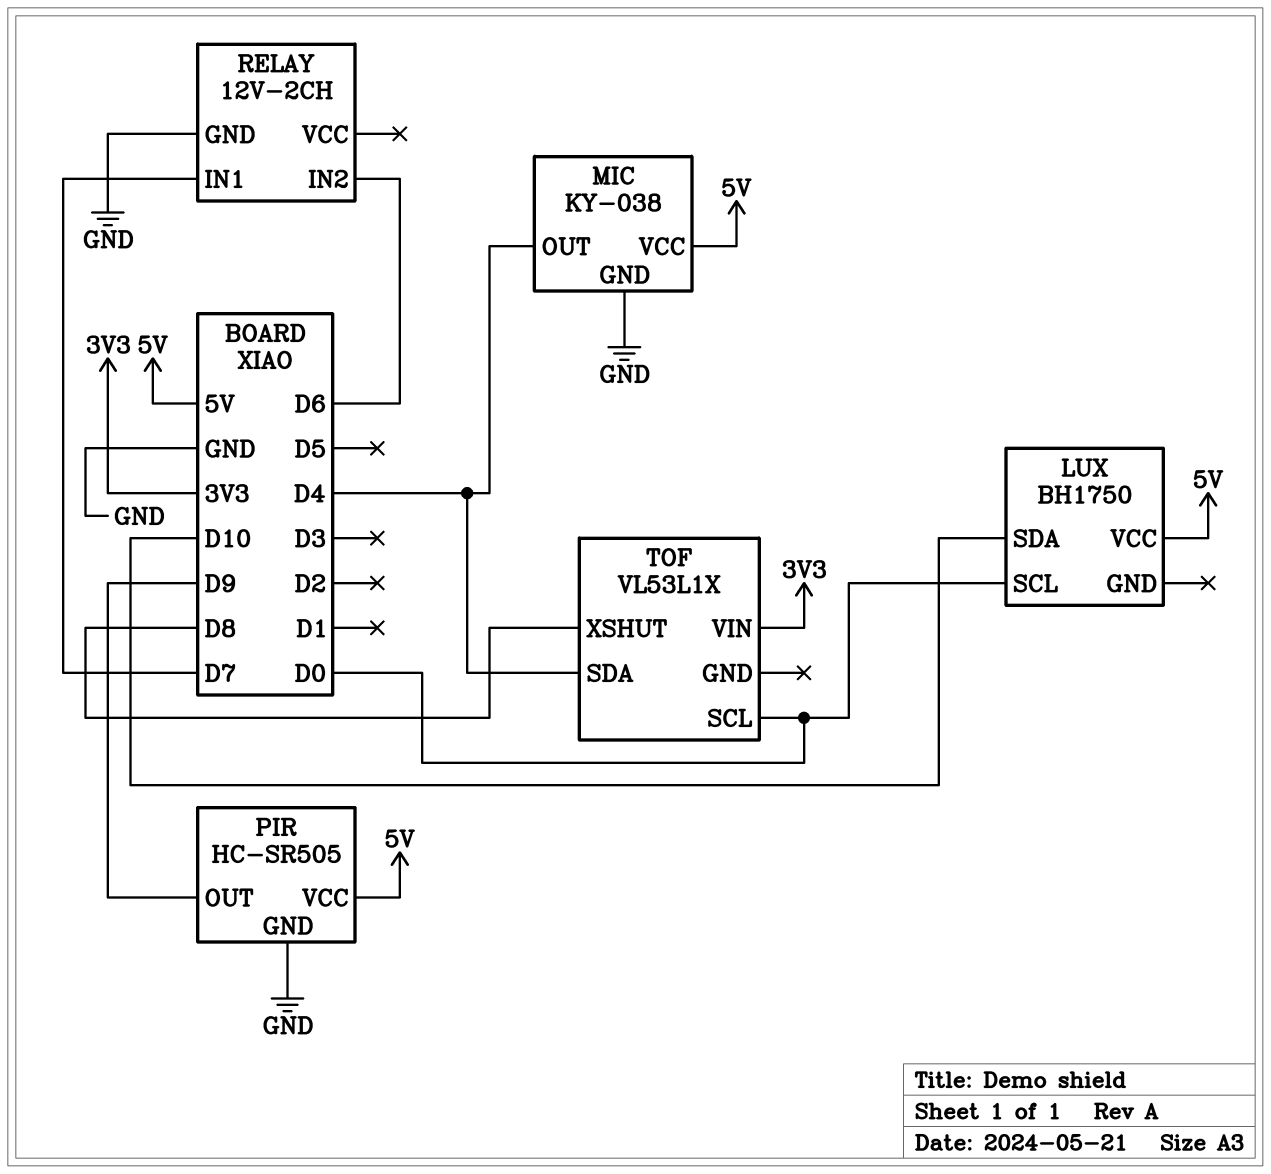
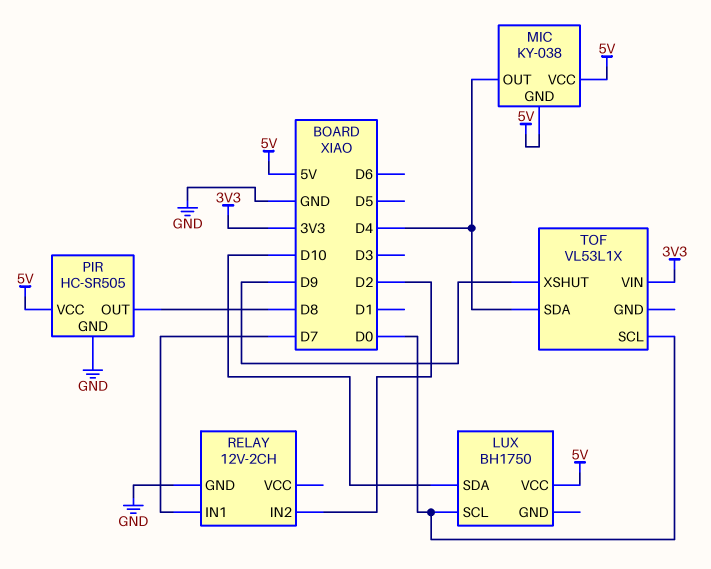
MIC pin GND: GND -> 5V
PIR pin OUT: D9 -> D8
RELAY pin IN2: D6 -> D2
TOF pin XSHUT: D8 -> D9

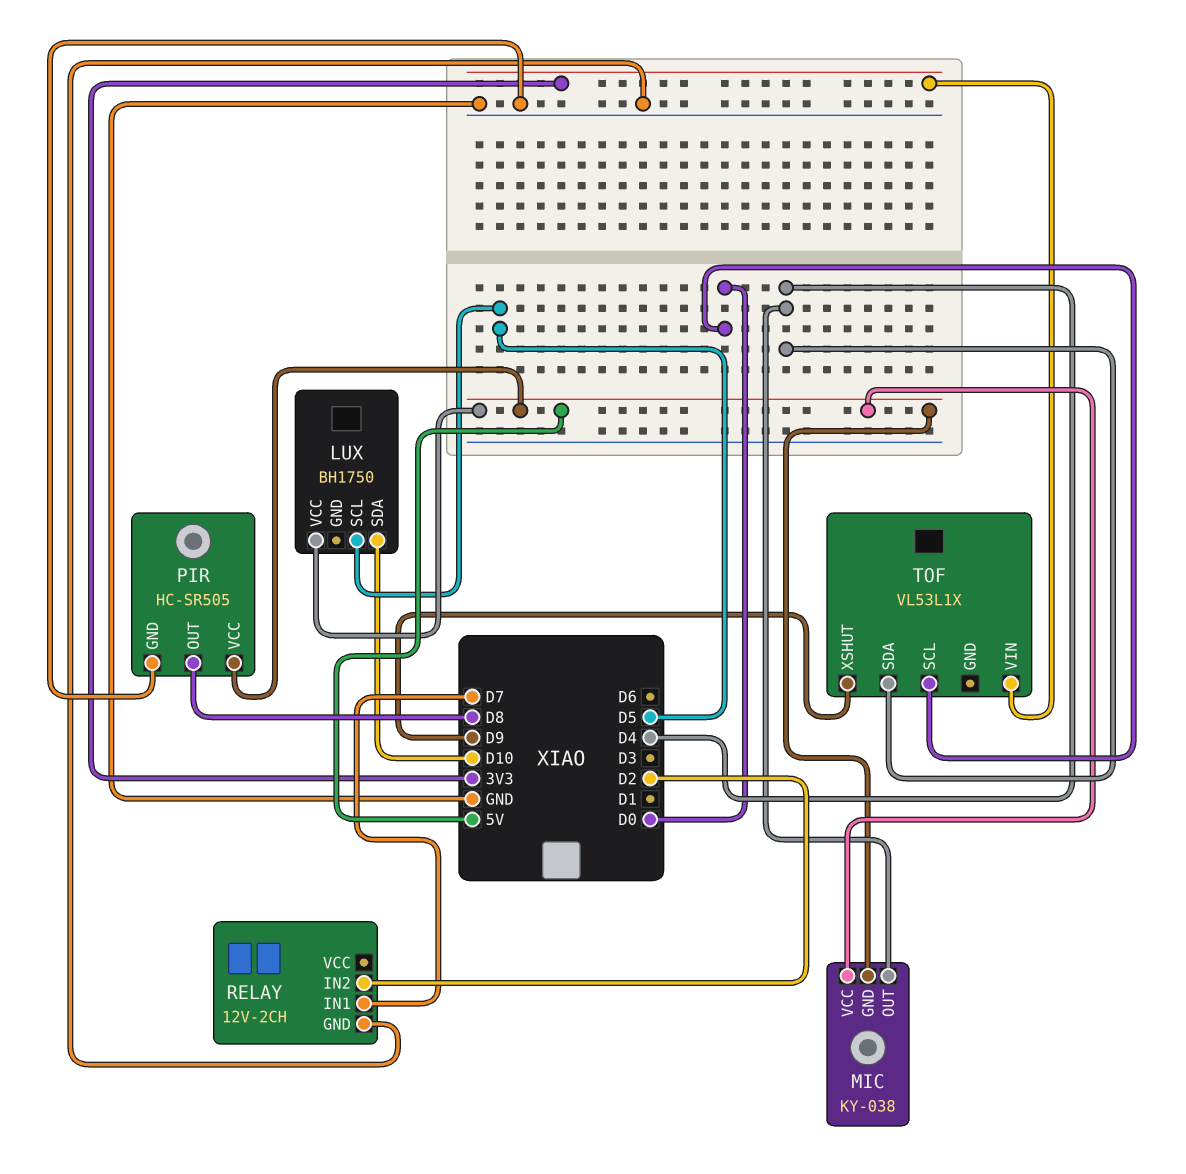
LUX pin SCL: D0 -> D5

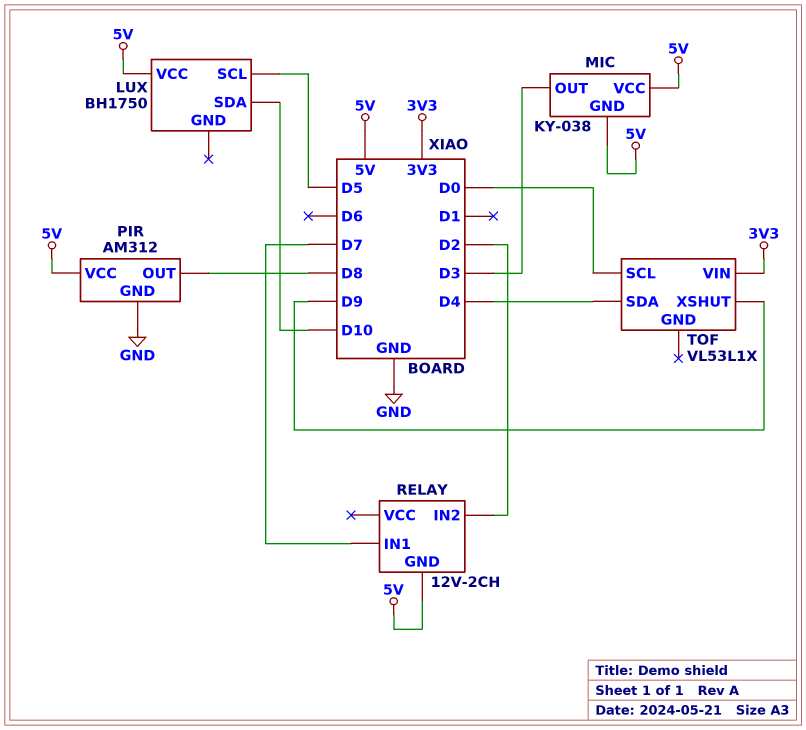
MIC pin OUT: D4 -> D3
PIR: HC-SR505 -> AM312
RELAY pin GND: GND -> 5V

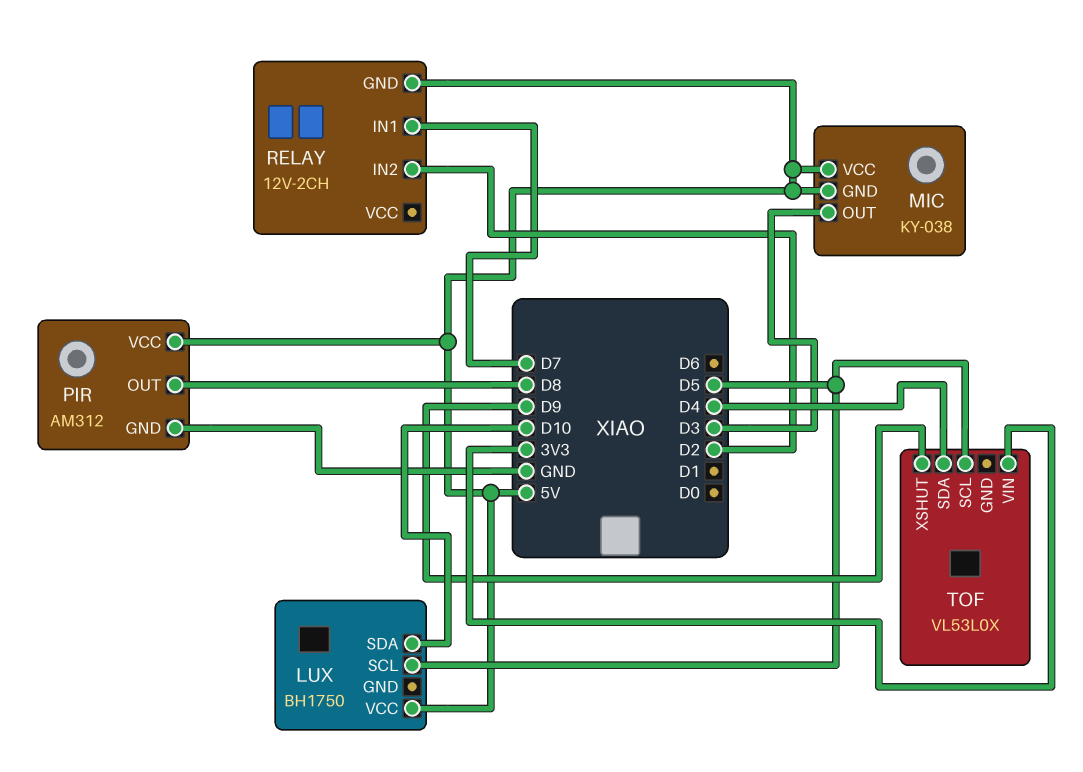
TOF: VL53L1X -> VL53L0X
TOF pin SCL: D0 -> D5

